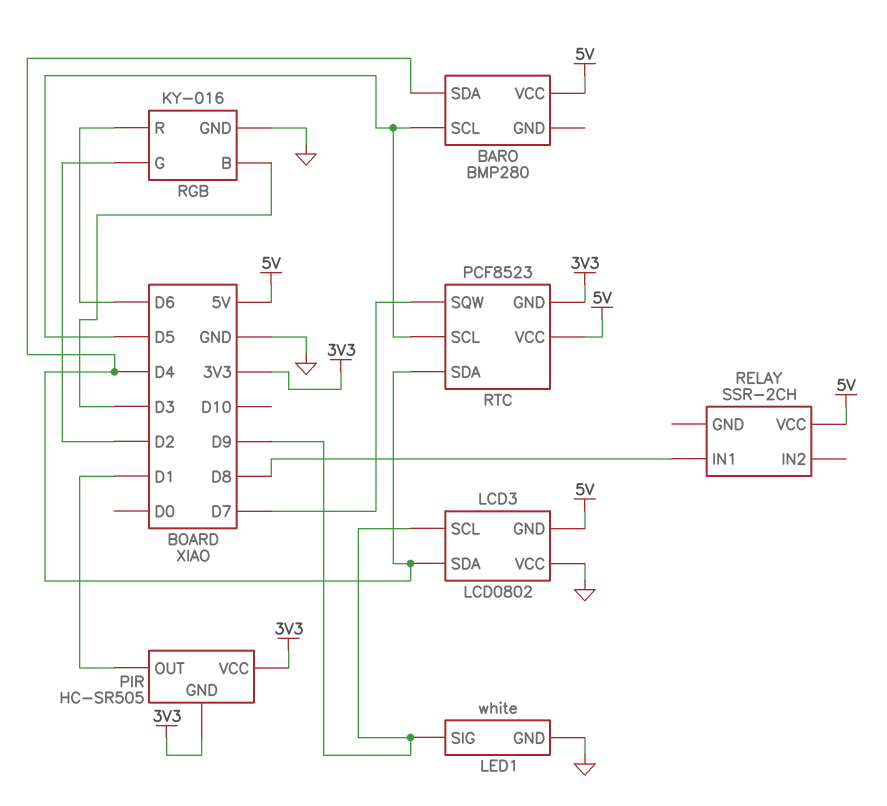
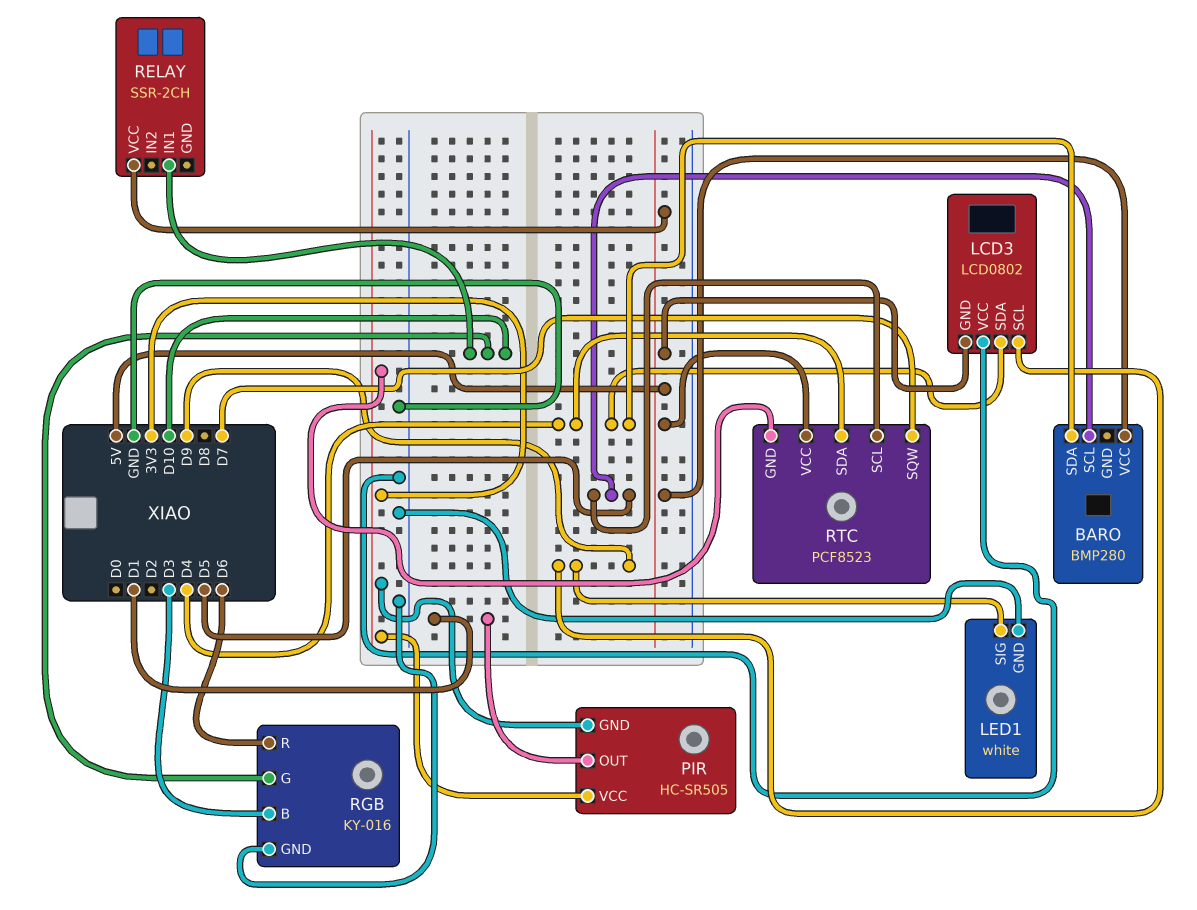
RELAY pin IN1: D8 -> D10
RGB pin G: D2 -> D10

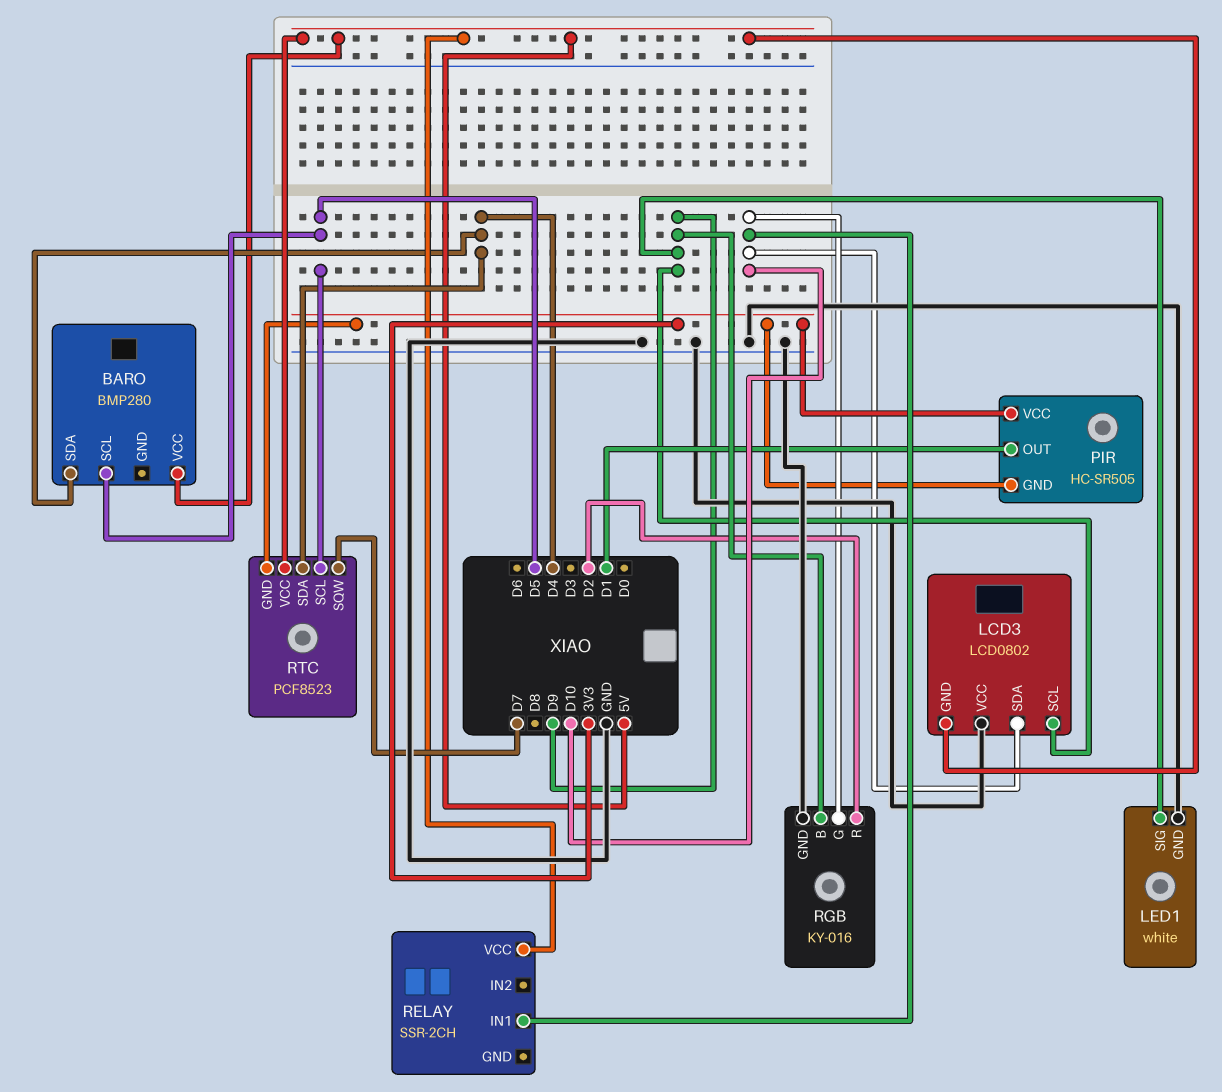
LCD3 pin SDA: D4 -> D10
RGB pin B: D3 -> D9
RGB pin R: D6 -> D2

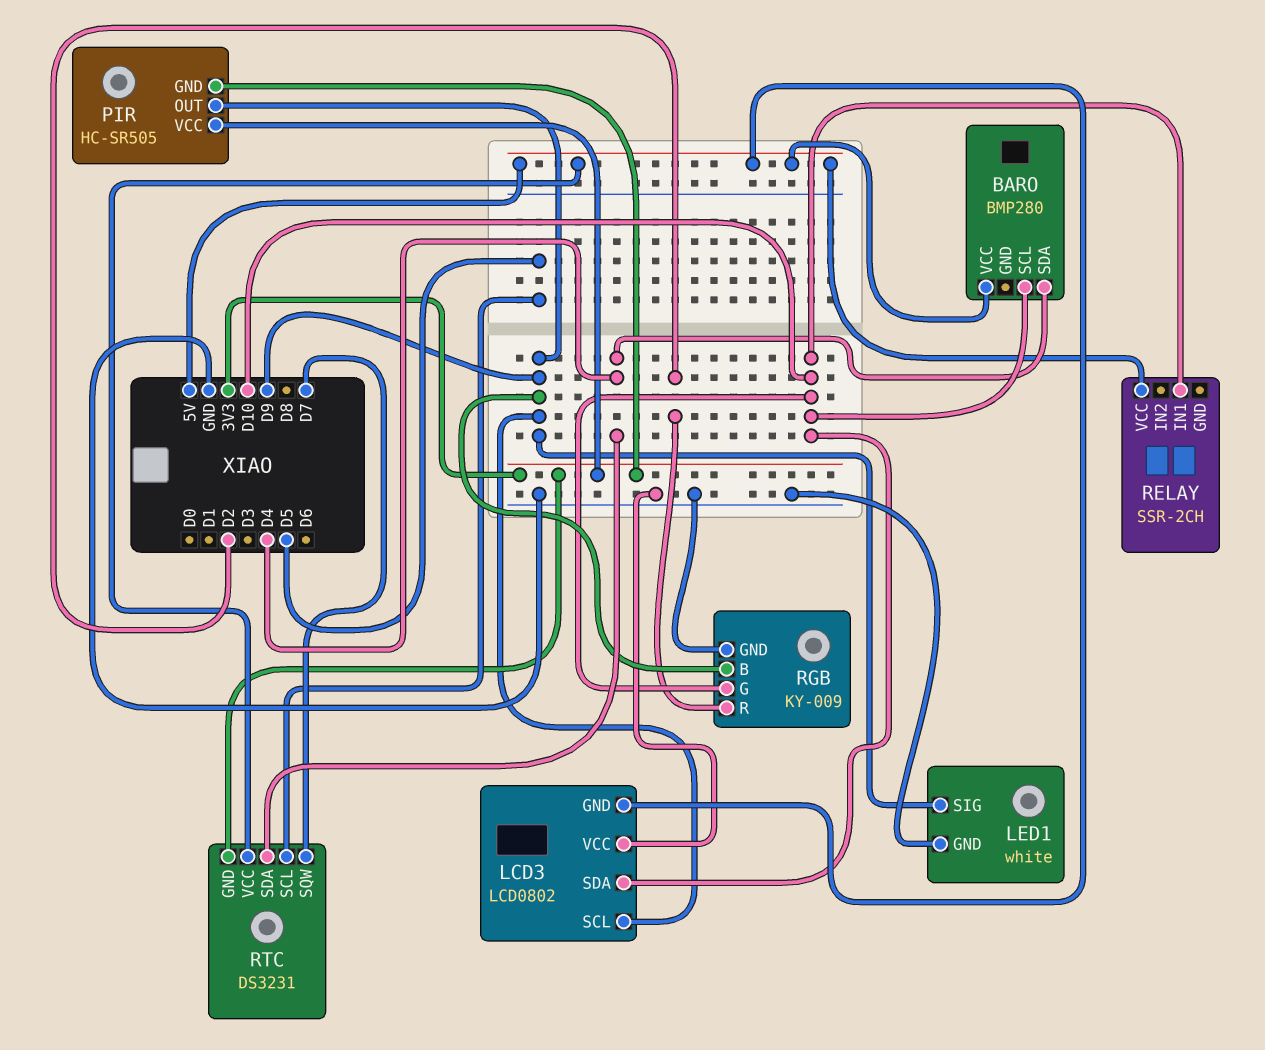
BARO pin SCL: D5 -> D10
PIR pin OUT: D1 -> D9
RGB: KY-016 -> KY-009
RTC: PCF8523 -> DS3231

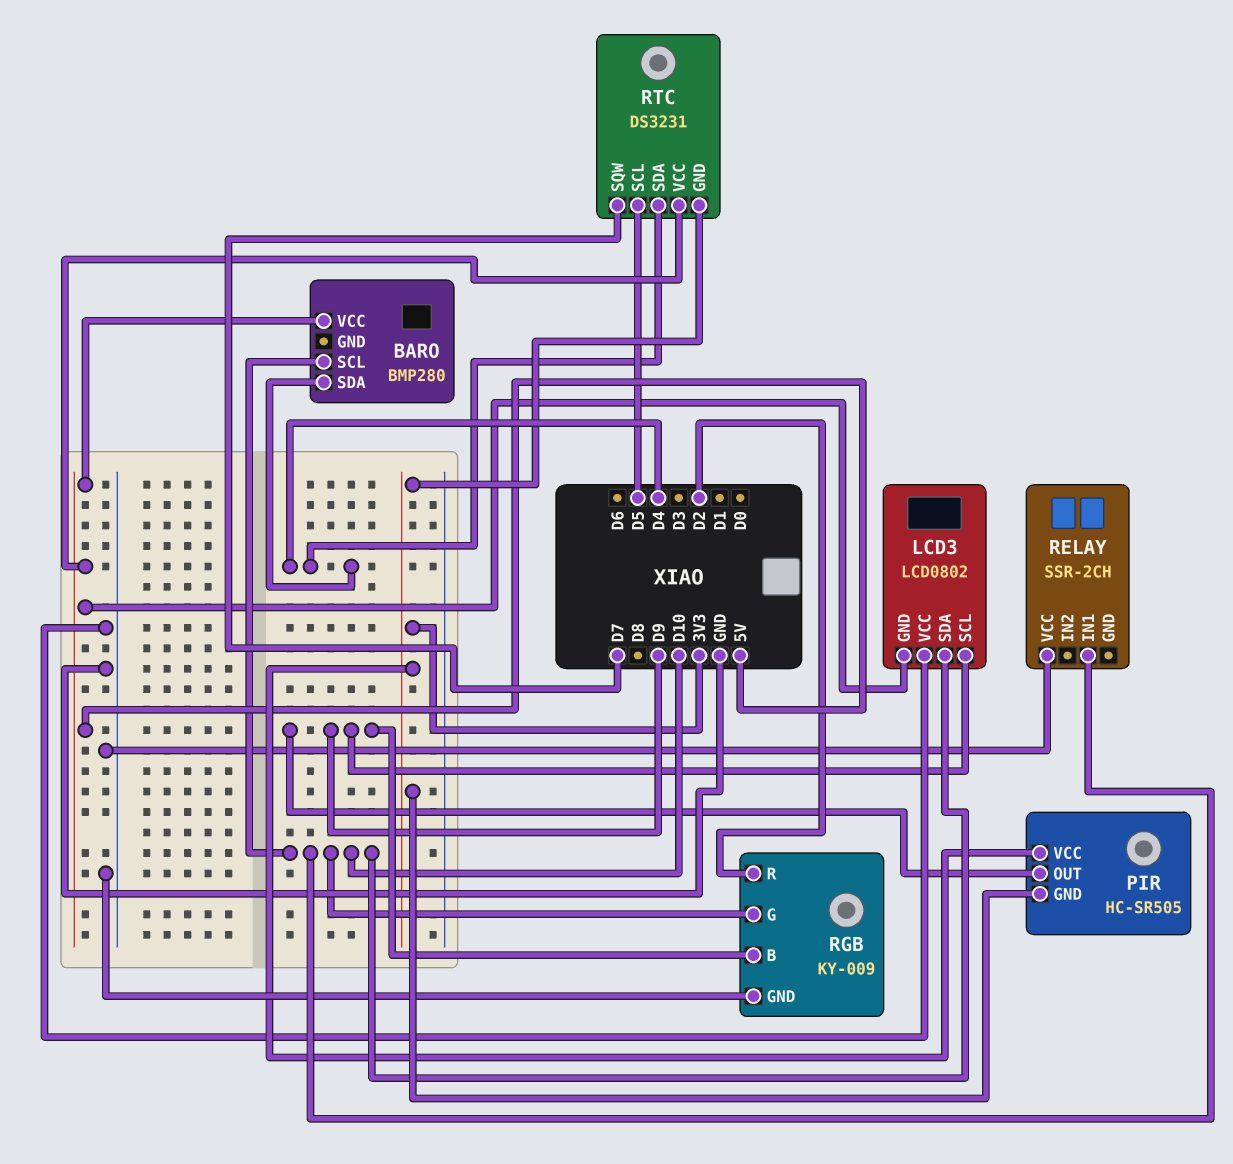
LED1: white -> none
LED1 pin GND: GND -> none
LED1 pin SIG: D9 -> none
RELAY pin VCC: 5V -> GND

